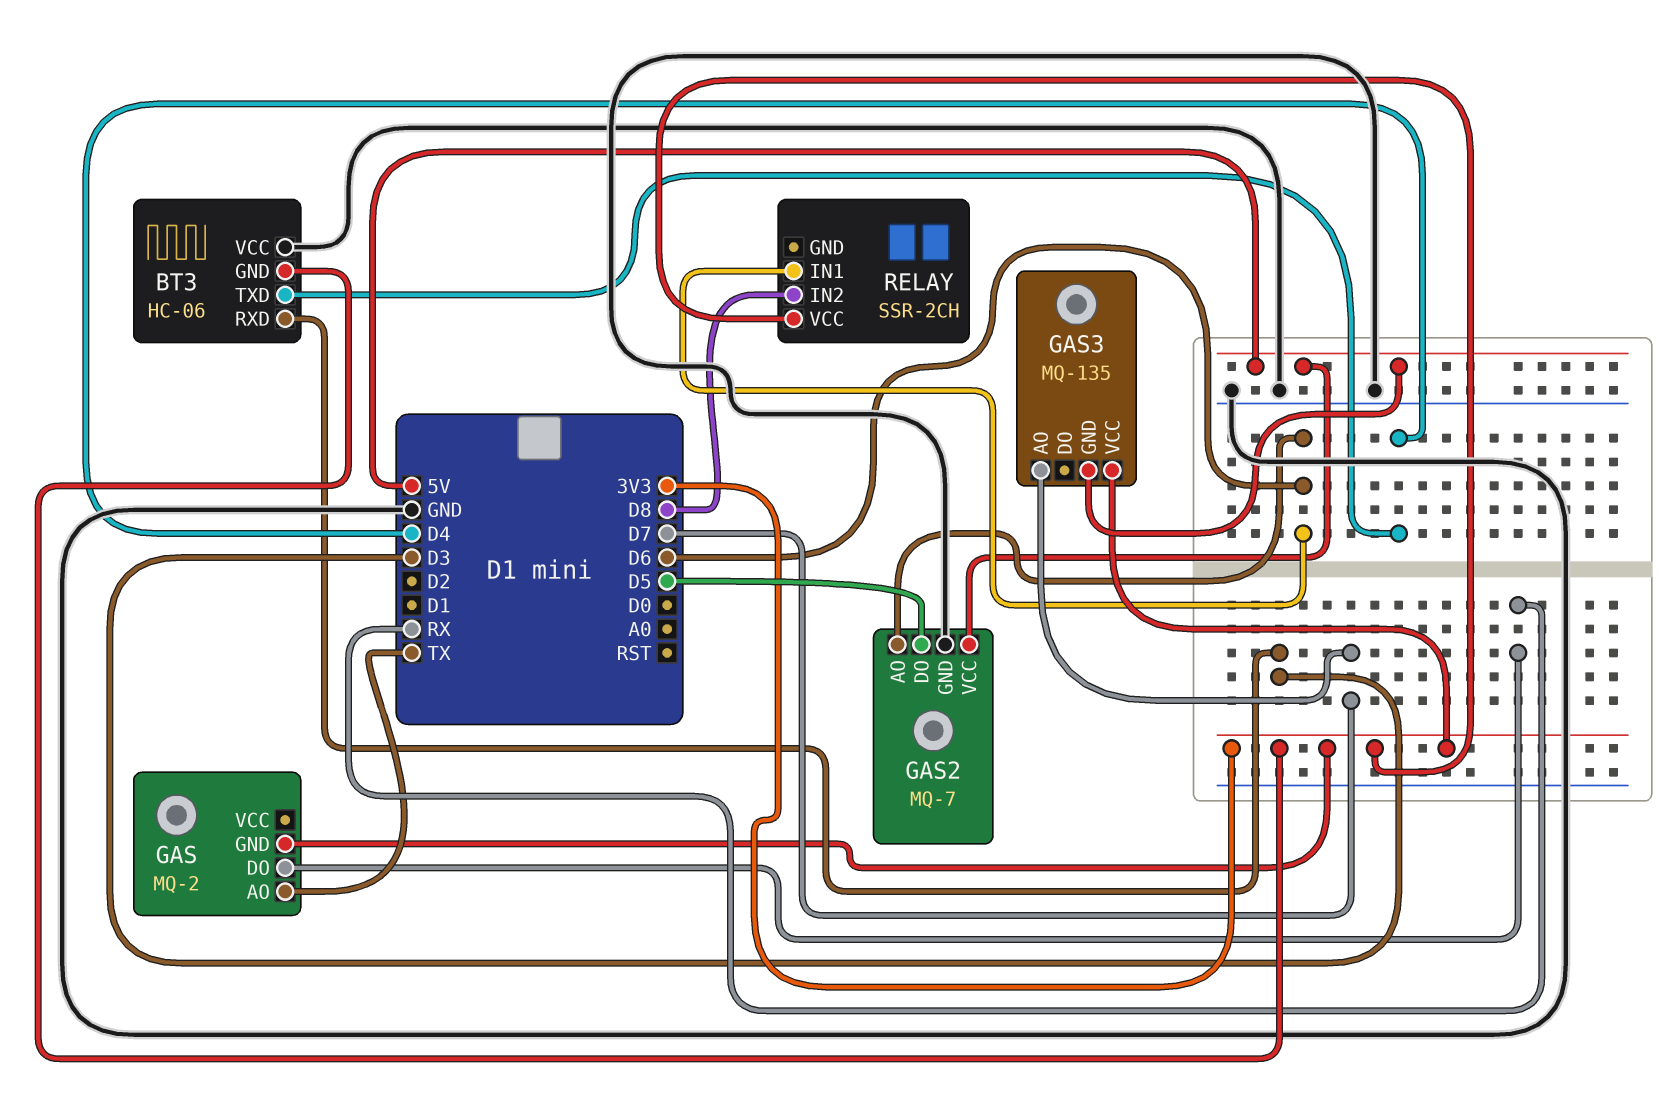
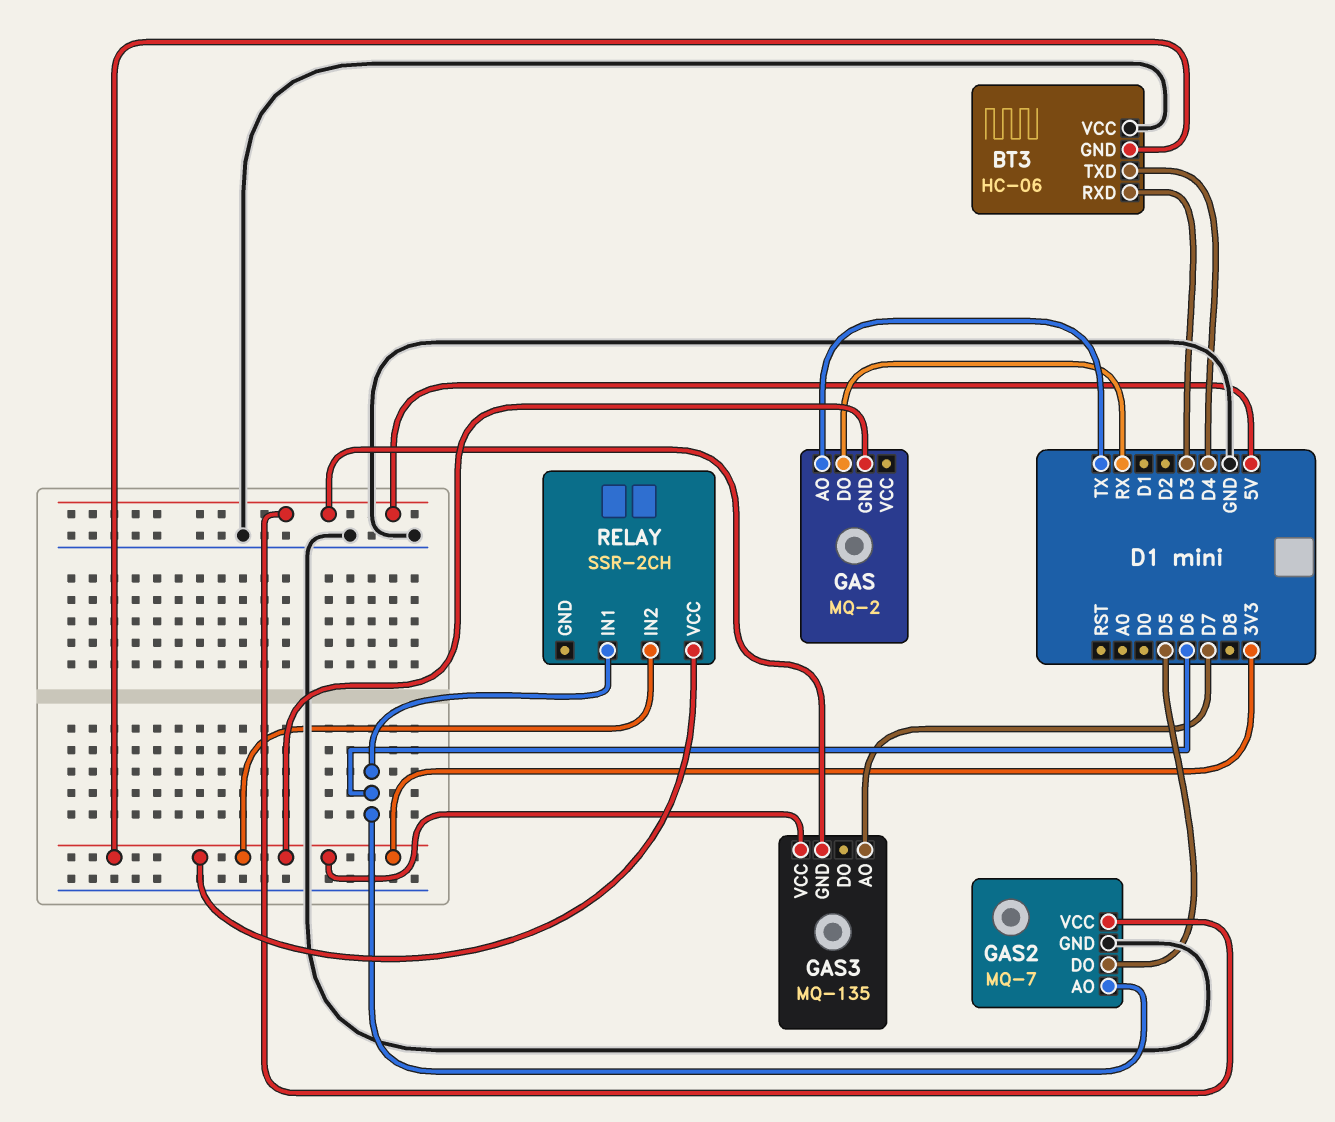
RELAY pin IN2: D8 -> 3V3

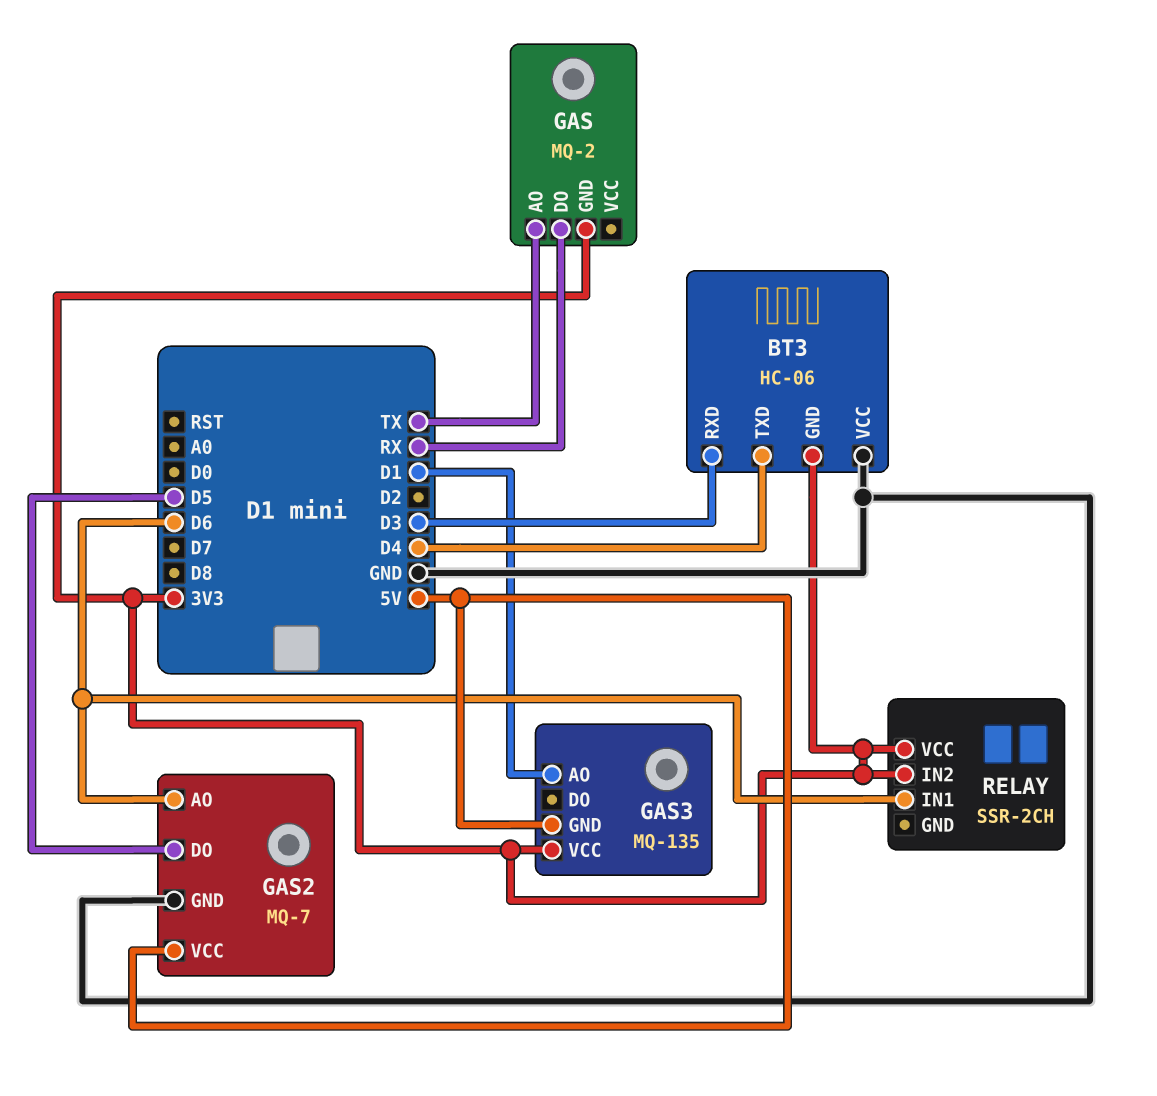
GAS3 pin AO: D7 -> D1

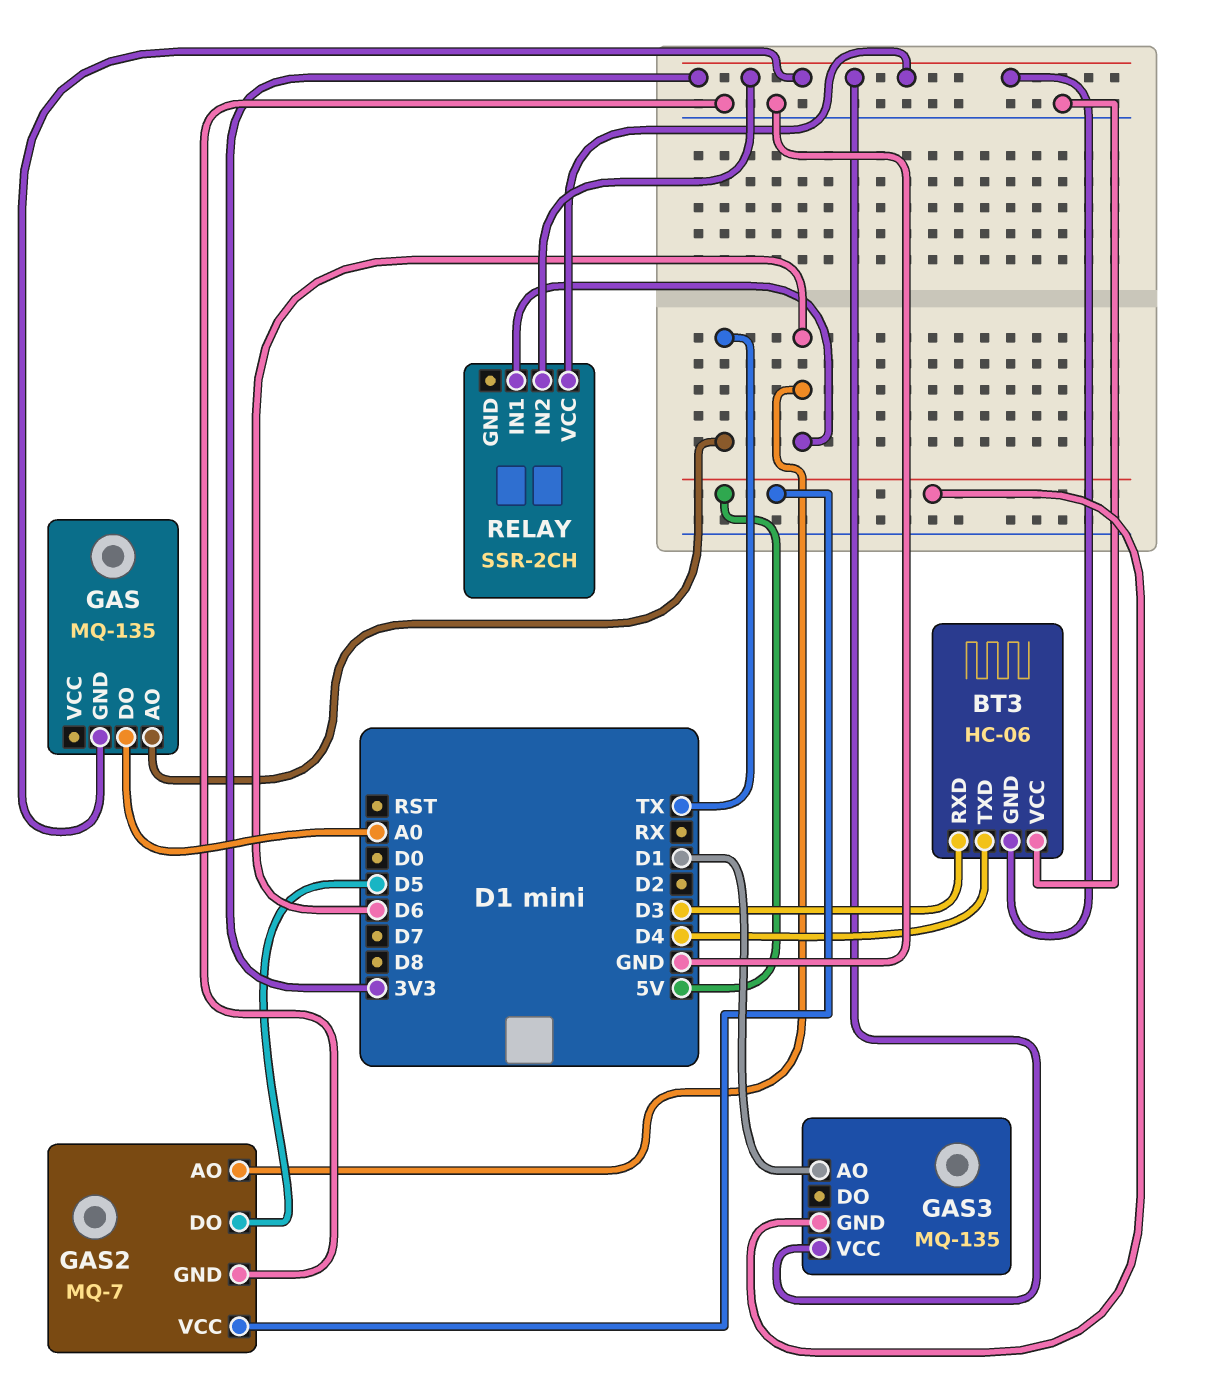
GAS: MQ-2 -> MQ-135
GAS pin DO: RX -> A0

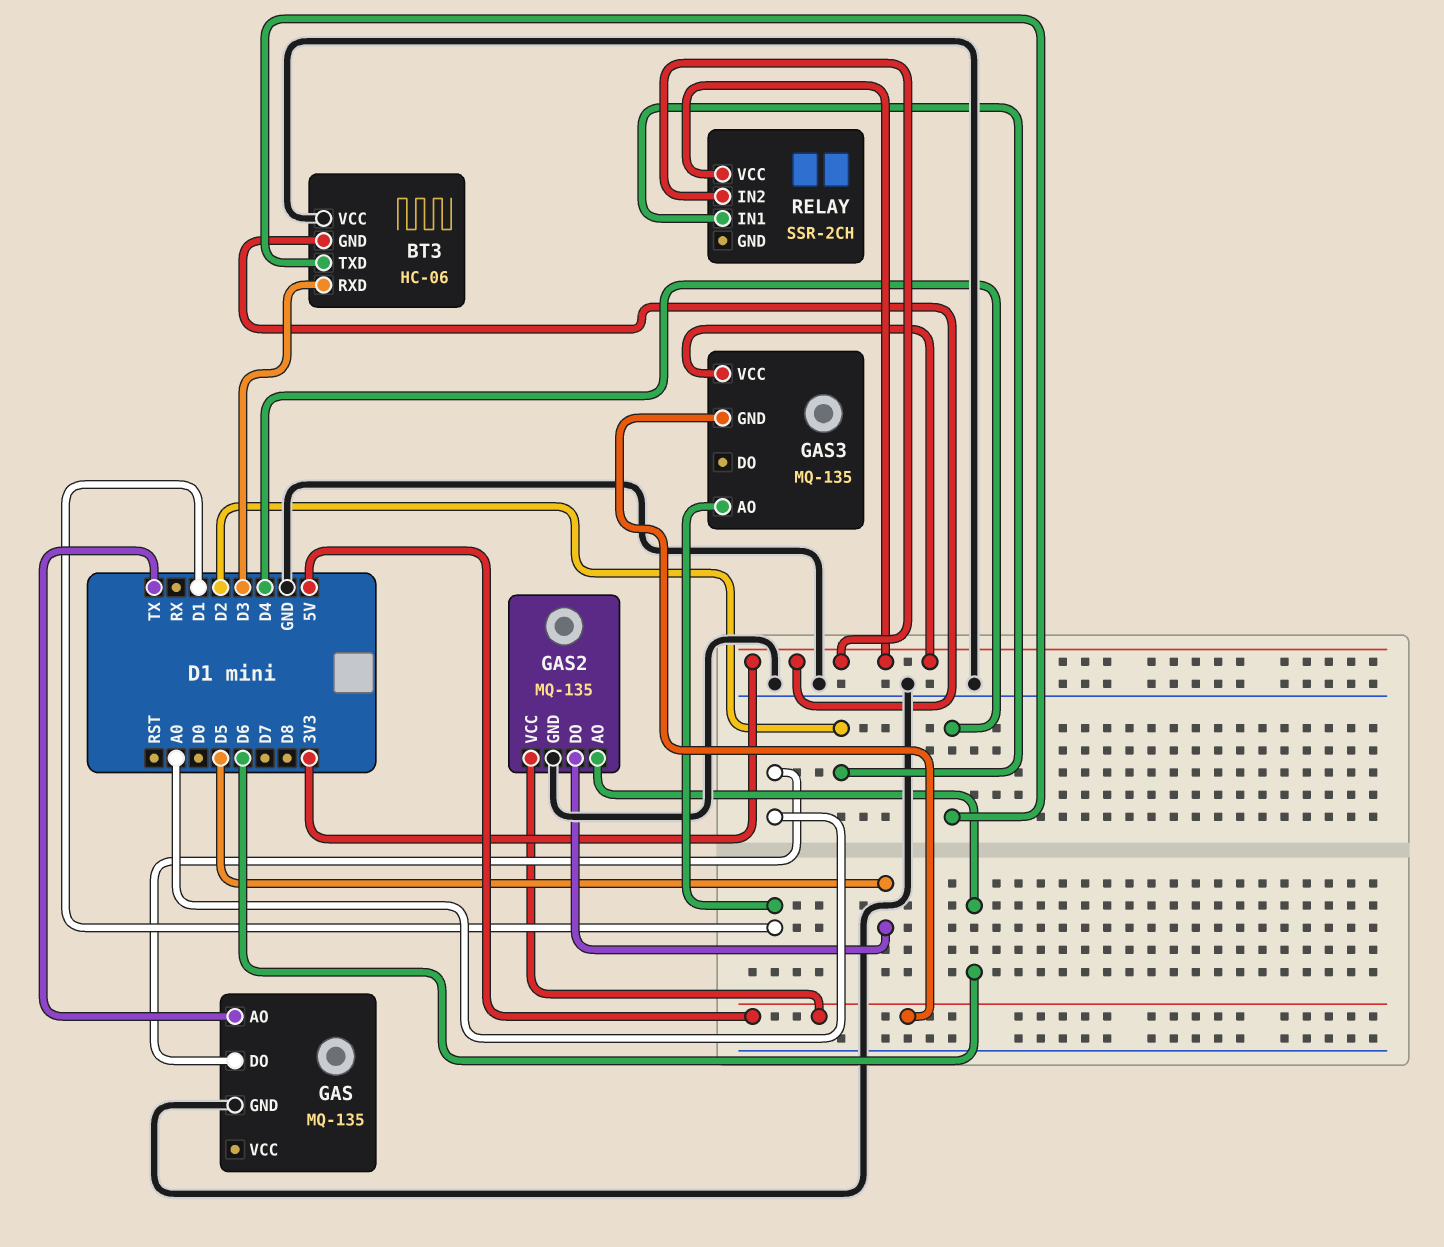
GAS pin GND: 3V3 -> GND
GAS2: MQ-7 -> MQ-135
RELAY pin IN1: D6 -> D2

